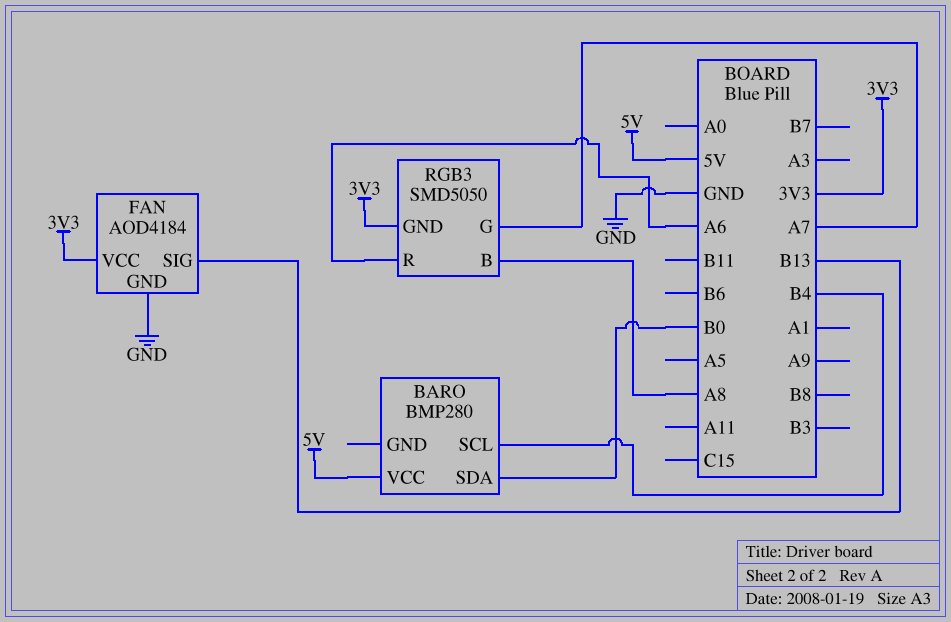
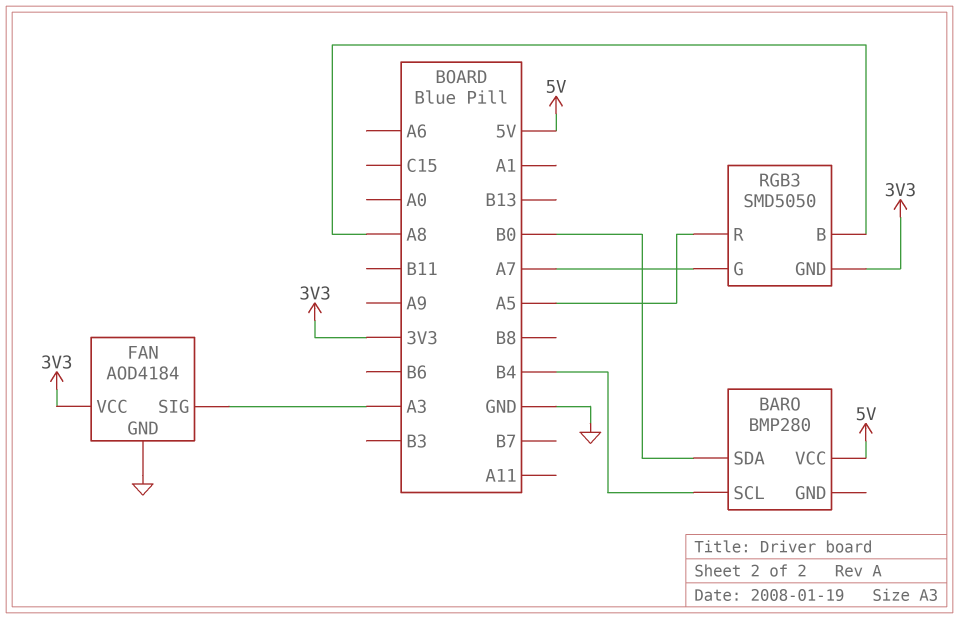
FAN pin SIG: B13 -> A3
RGB3 pin R: A6 -> A5

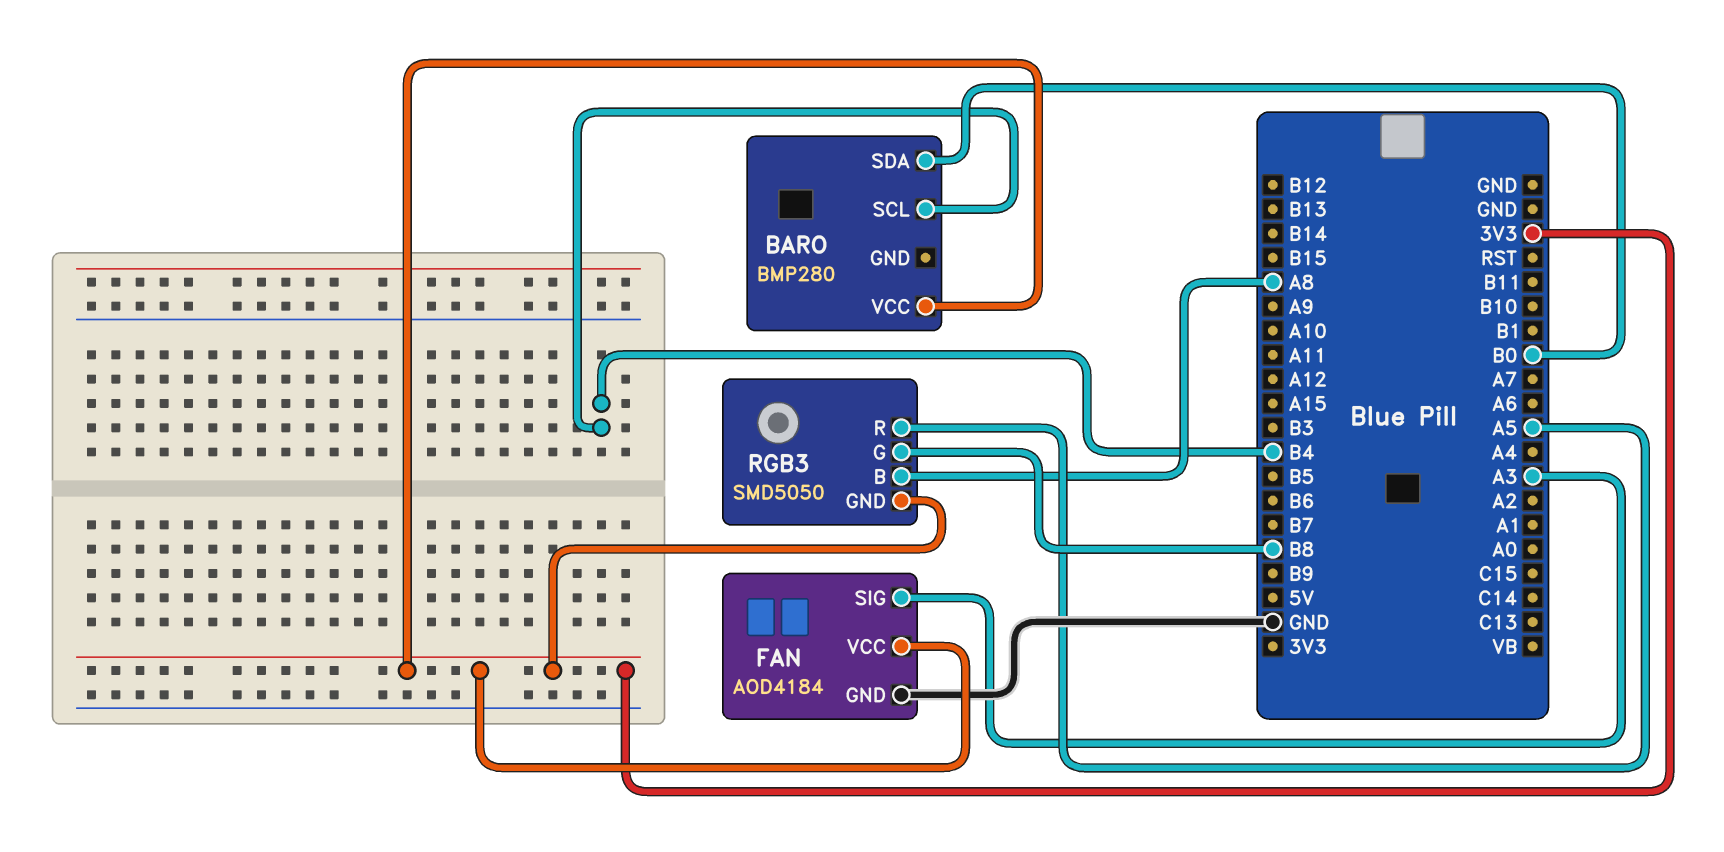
BARO pin VCC: 5V -> 3V3
RGB3 pin G: A7 -> B8

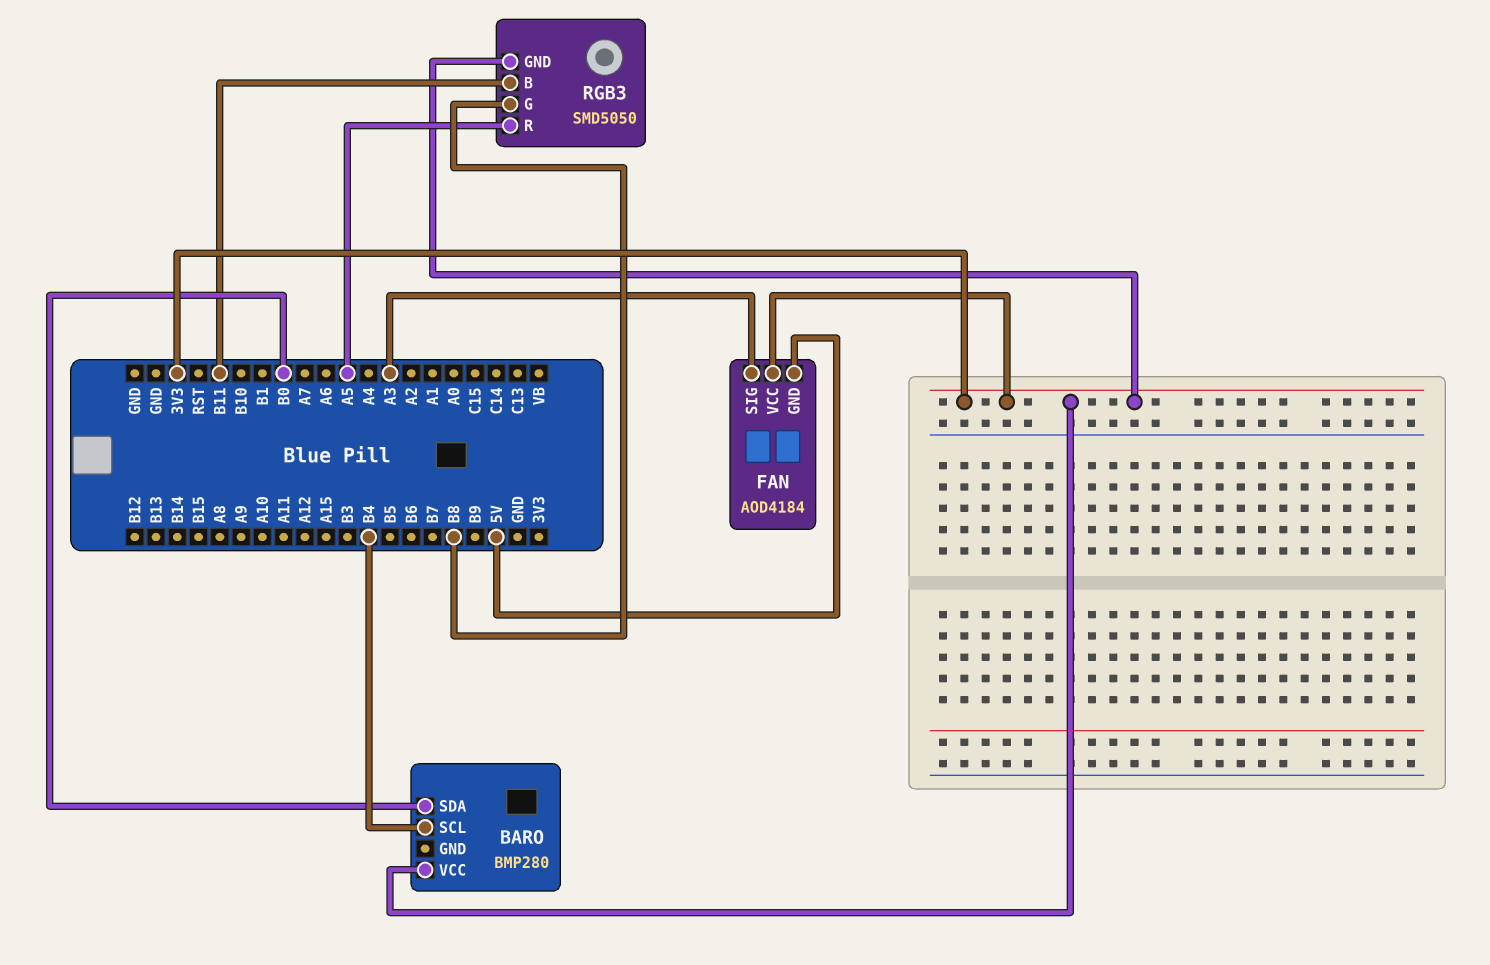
FAN pin GND: GND -> 5V
RGB3 pin B: A8 -> B11

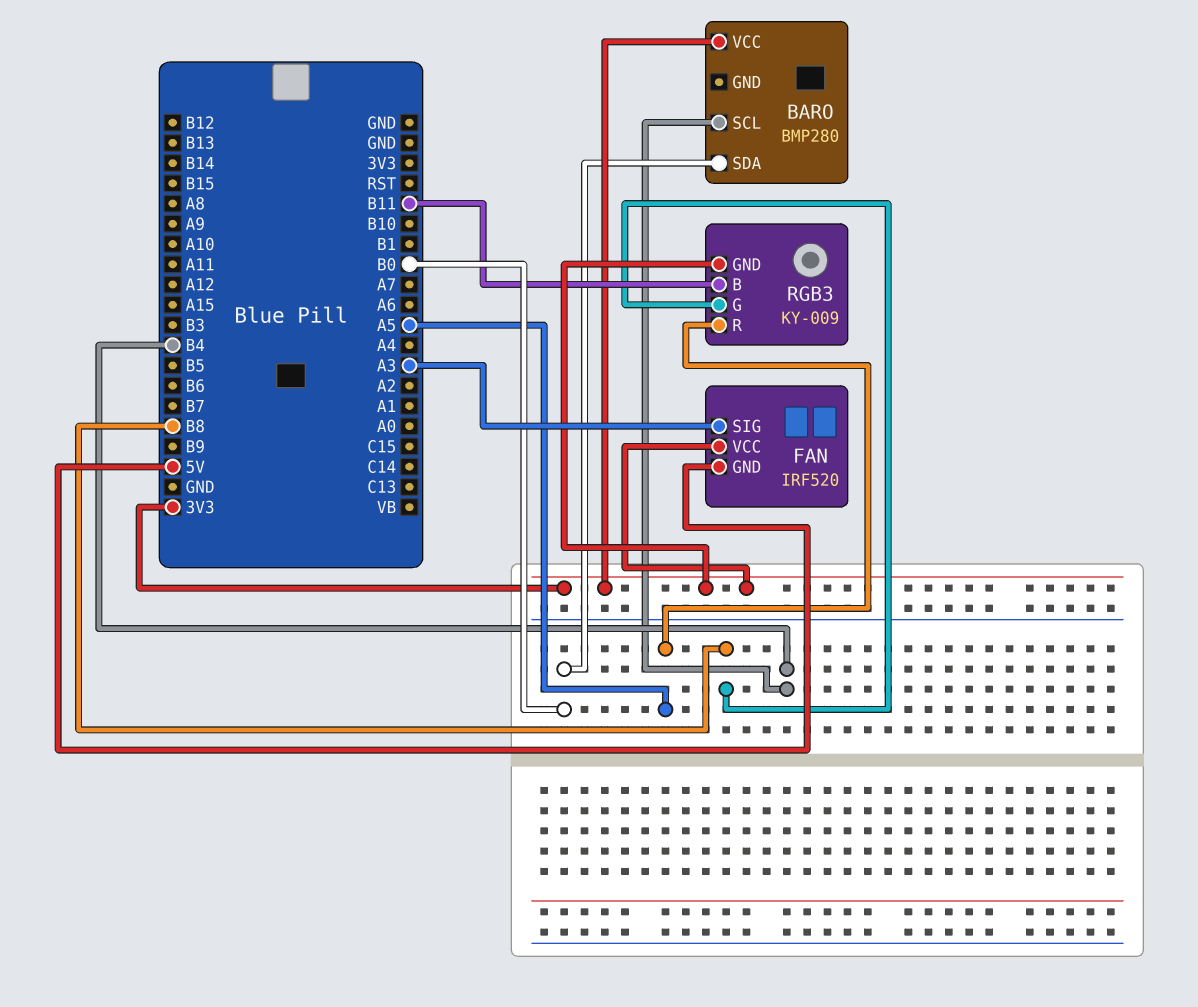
FAN: AOD4184 -> IRF520
RGB3: SMD5050 -> KY-009

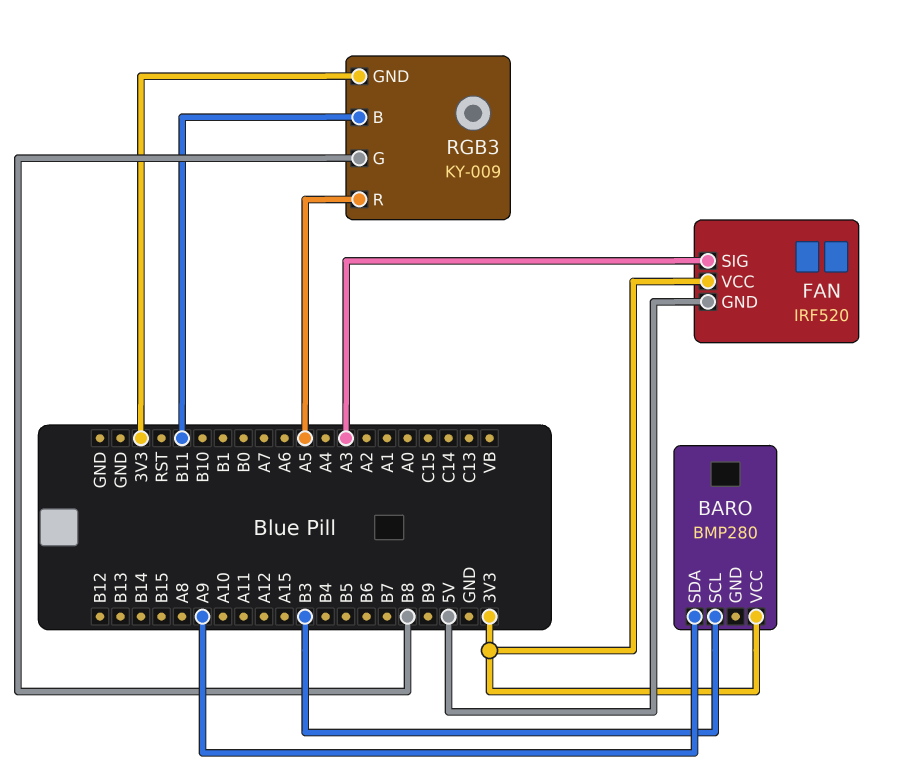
BARO pin SCL: B4 -> B3
BARO pin SDA: B0 -> A9

